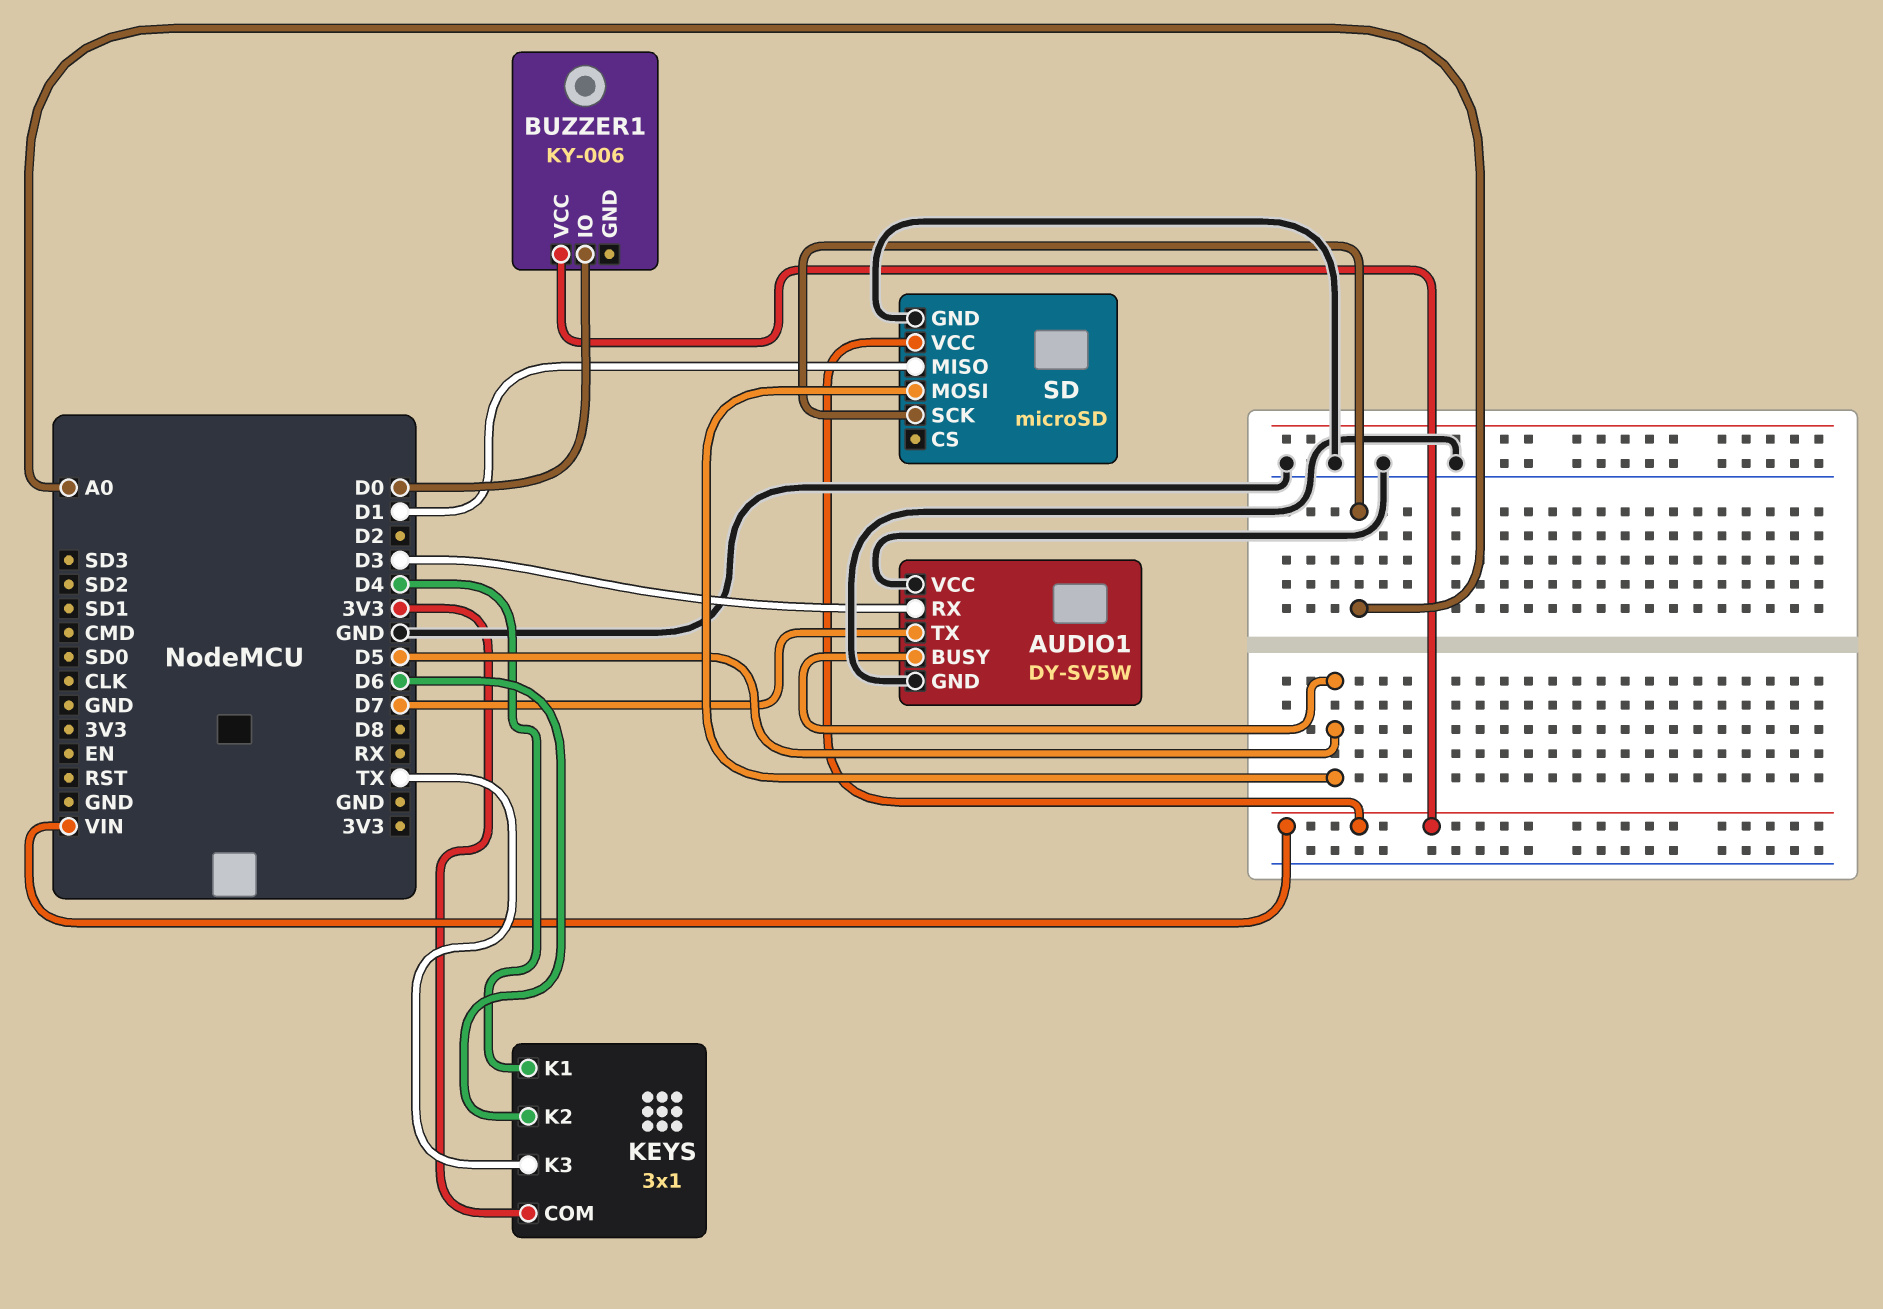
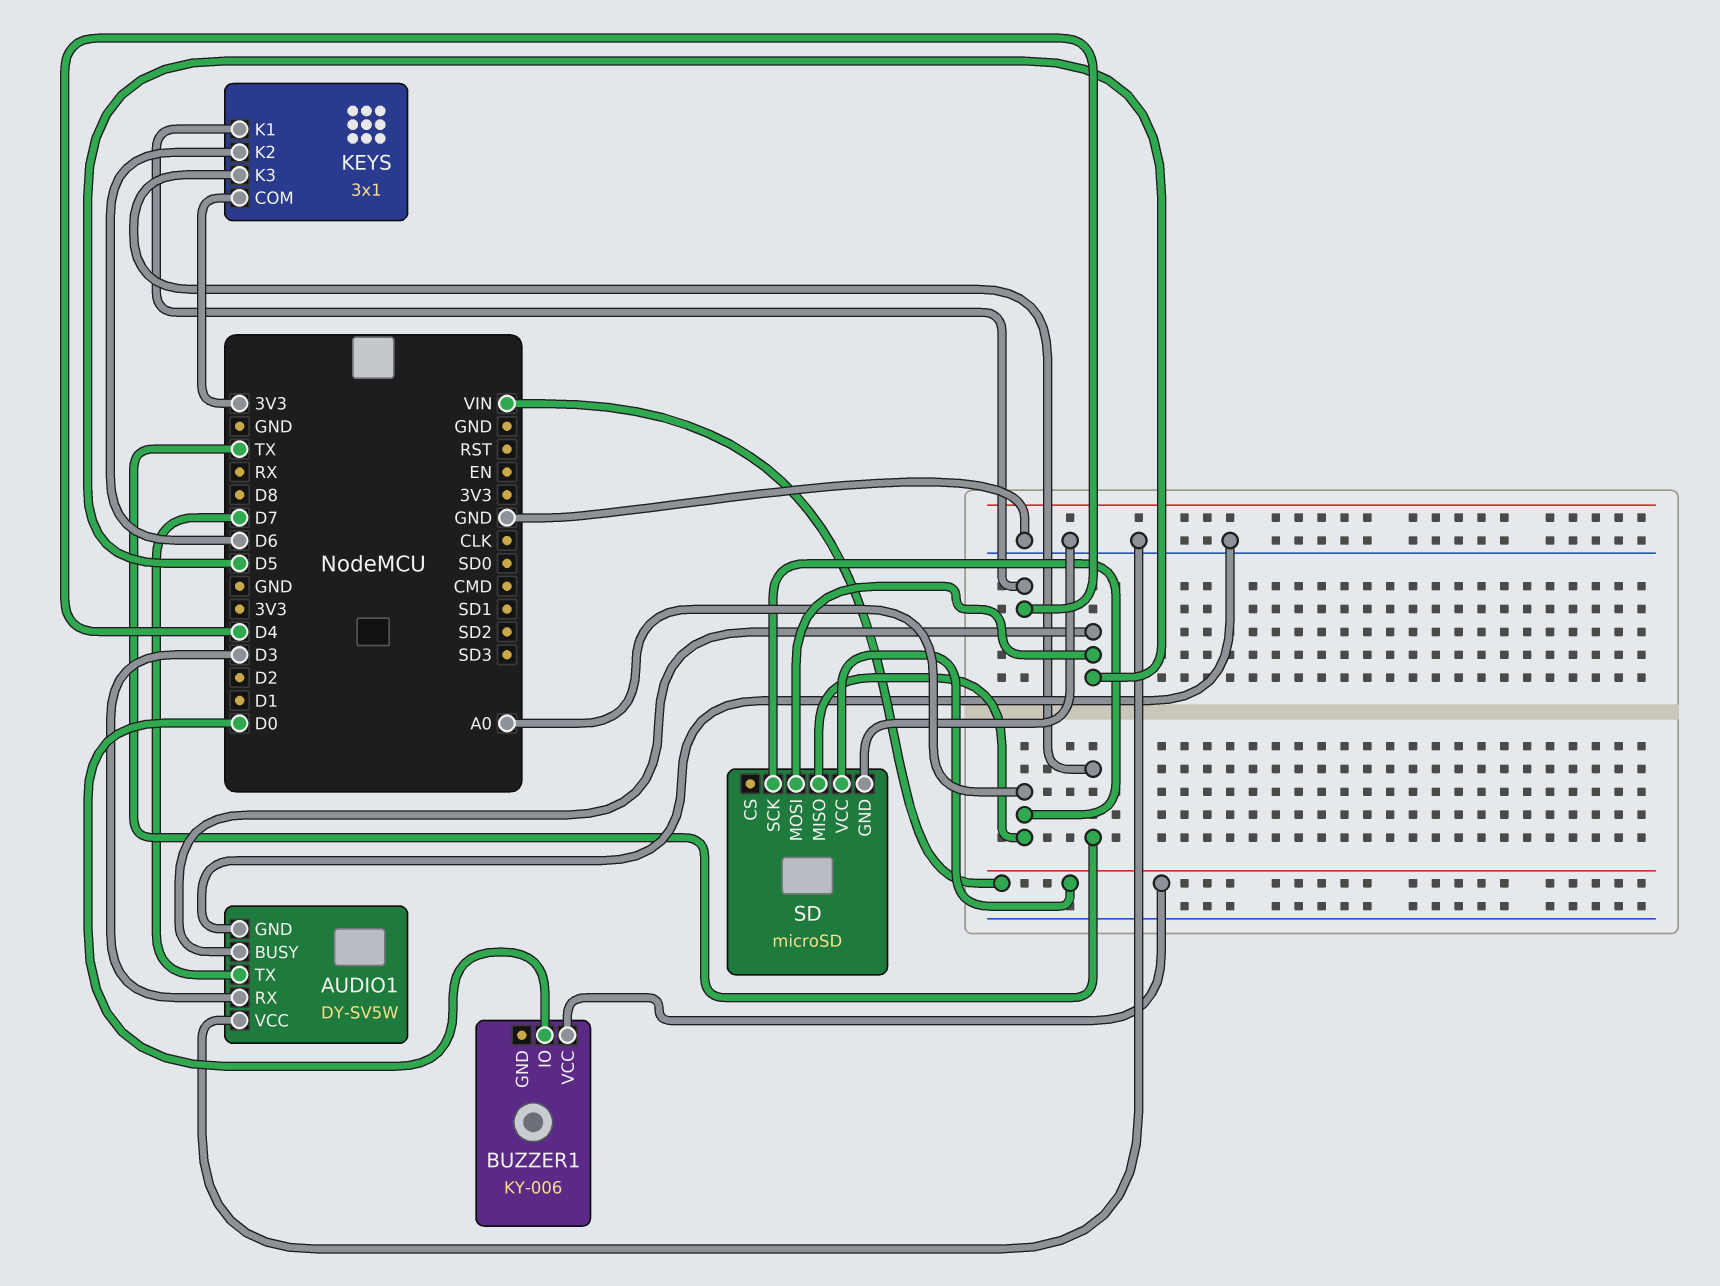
SD pin MISO: D1 -> A0

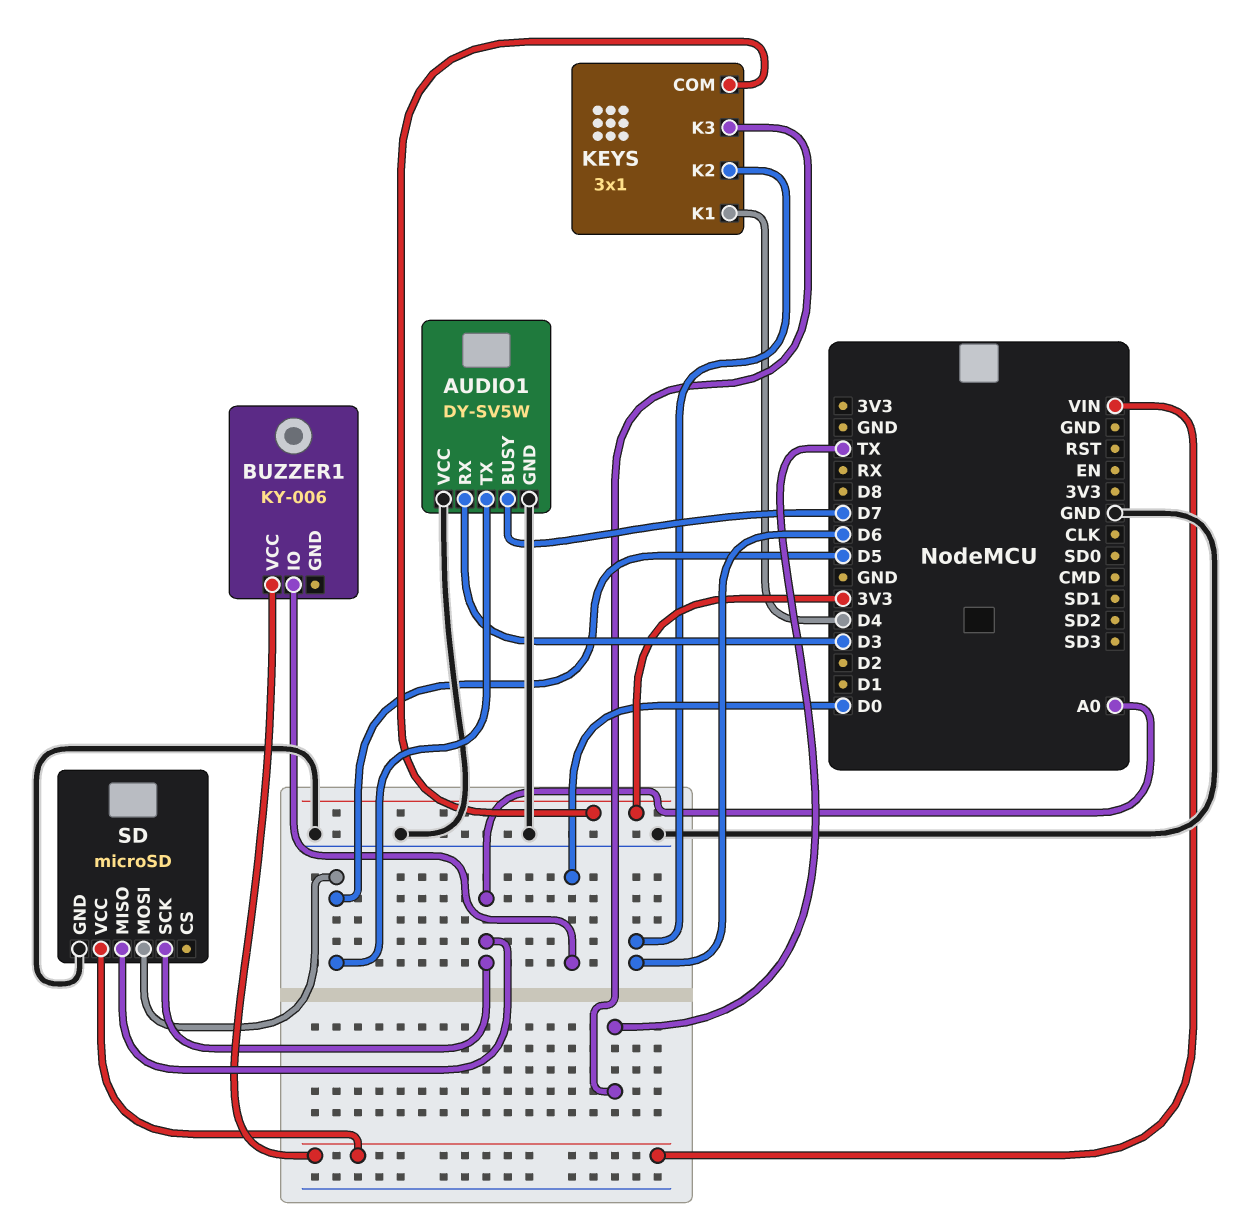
AUDIO1 pin BUSY: D5 -> D7
AUDIO1 pin TX: D7 -> D5

